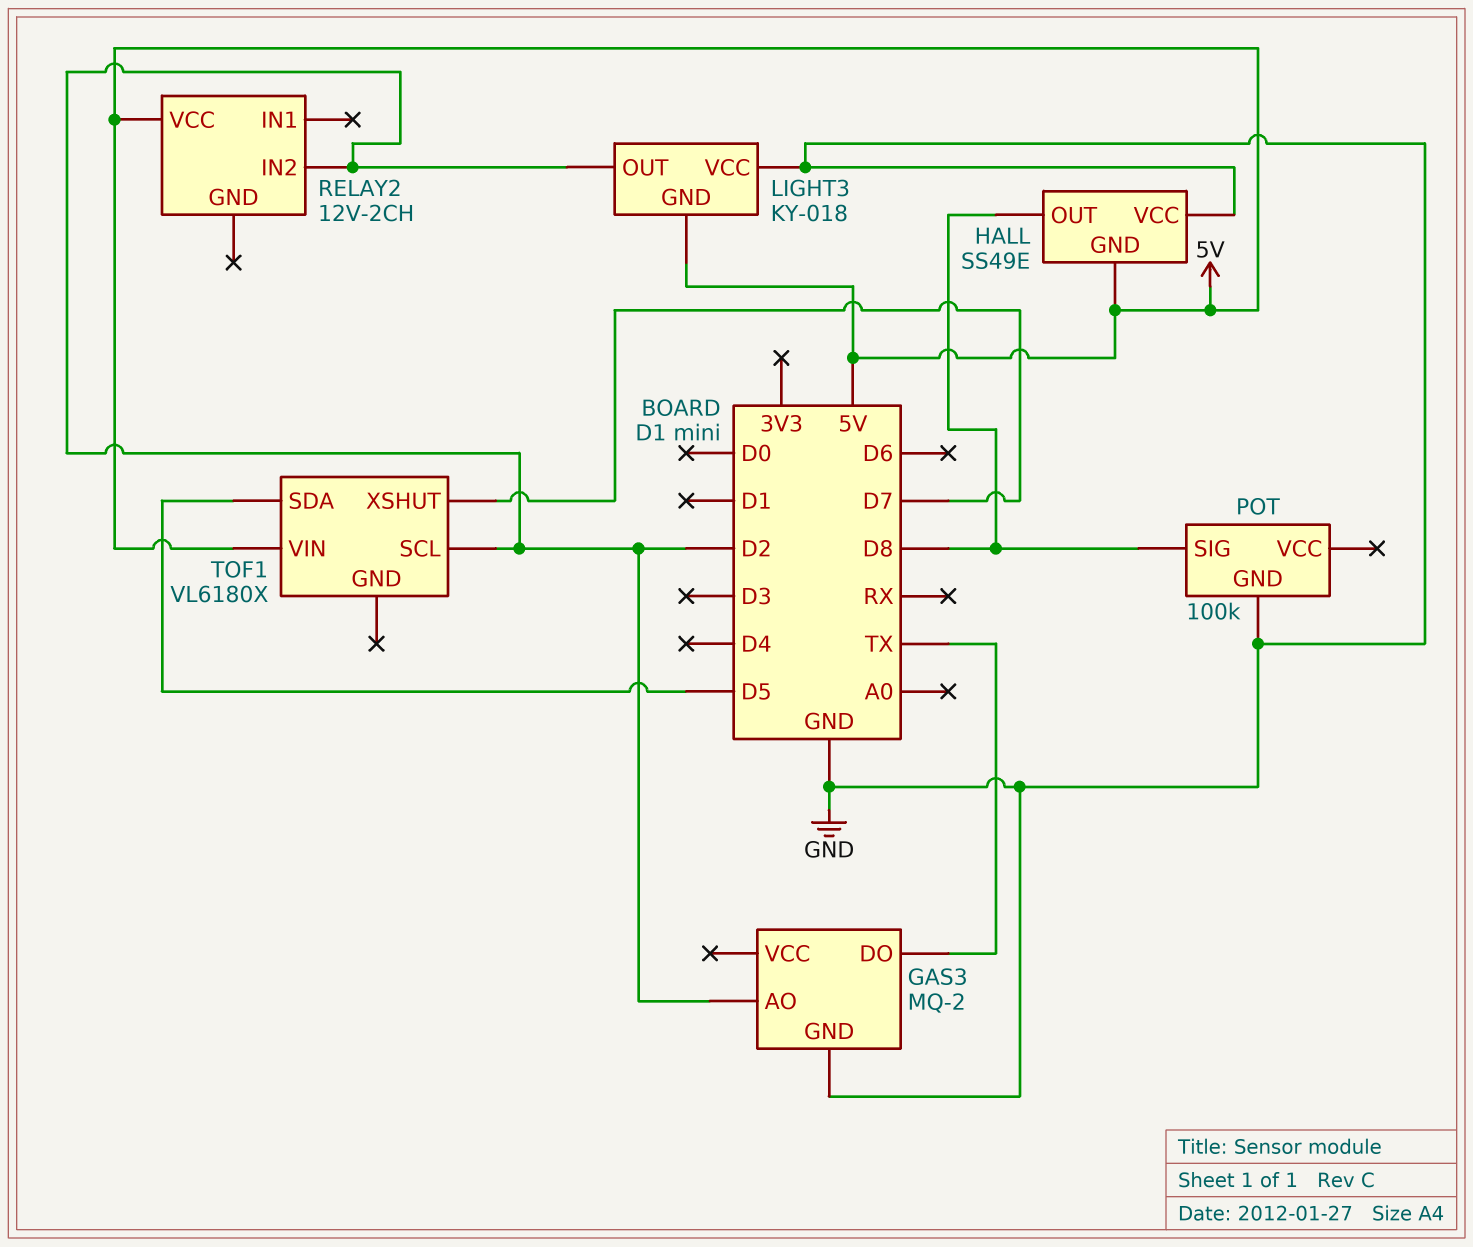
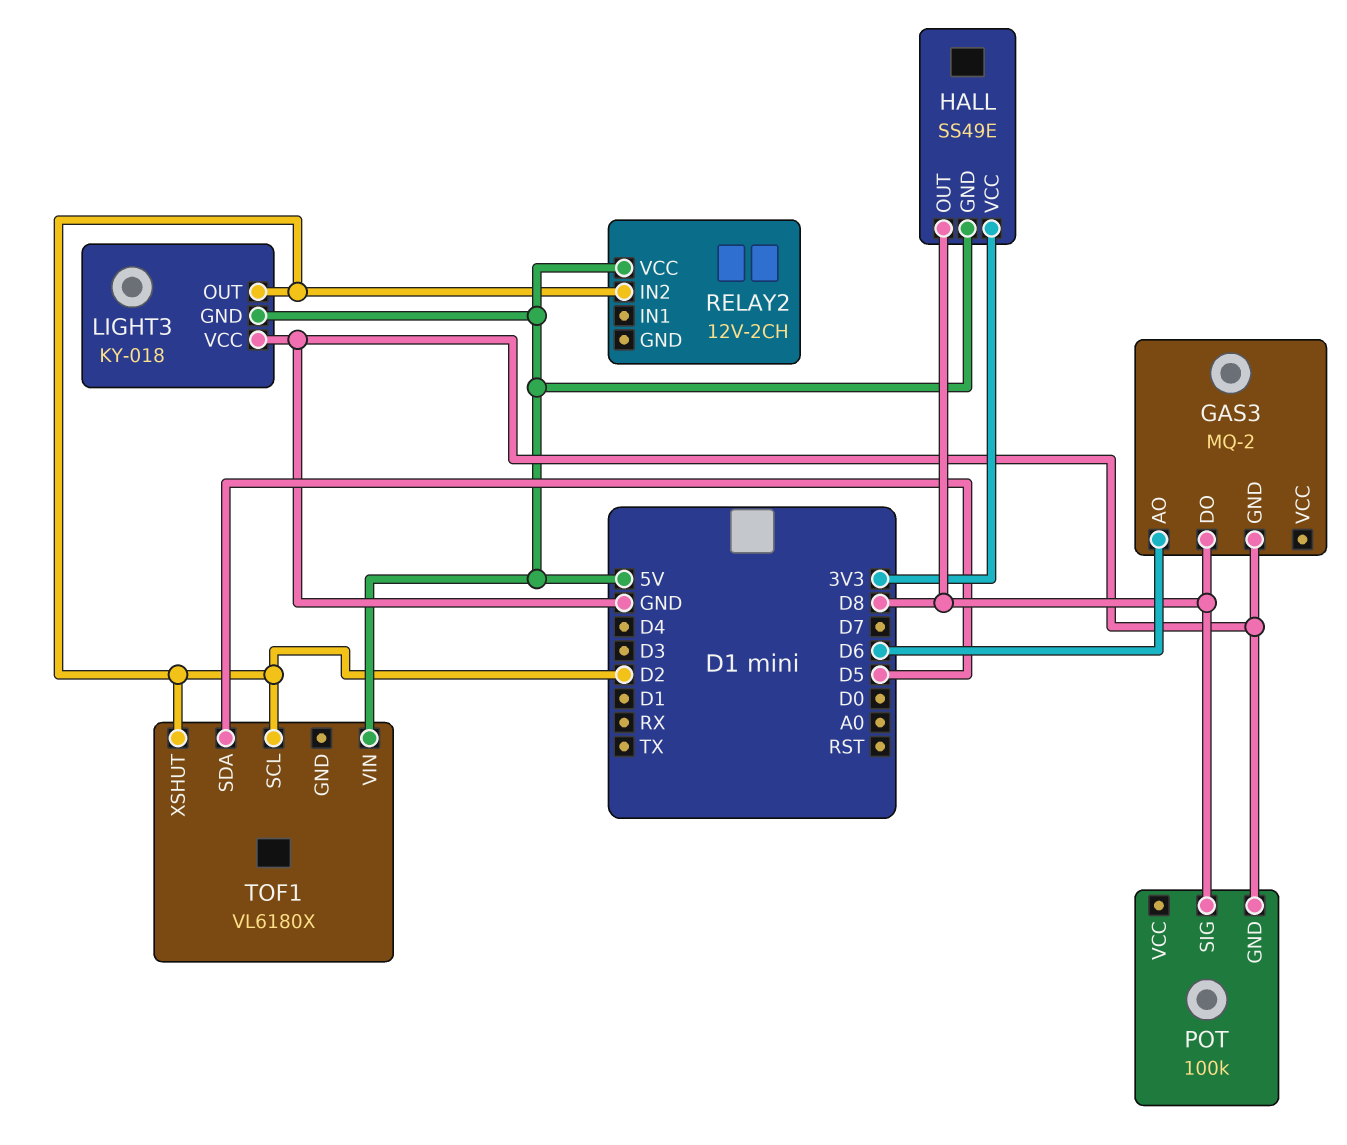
GAS3 pin AO: D2 -> D6
GAS3 pin DO: TX -> D8
HALL pin VCC: GND -> 3V3
TOF1 pin XSHUT: D7 -> D2

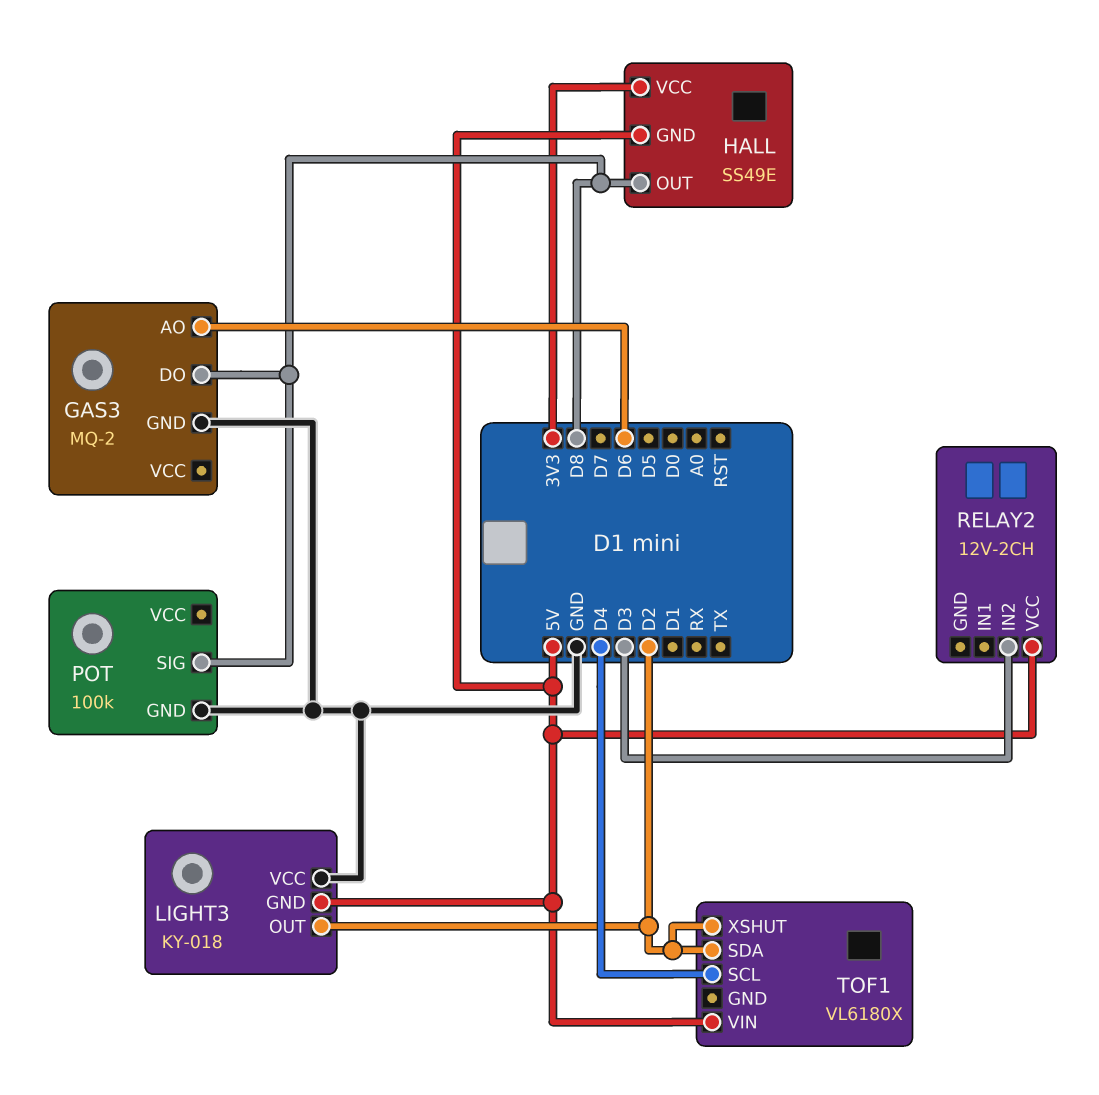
RELAY2 pin IN2: D2 -> D3
TOF1 pin SCL: D2 -> D4
TOF1 pin SDA: D5 -> D2

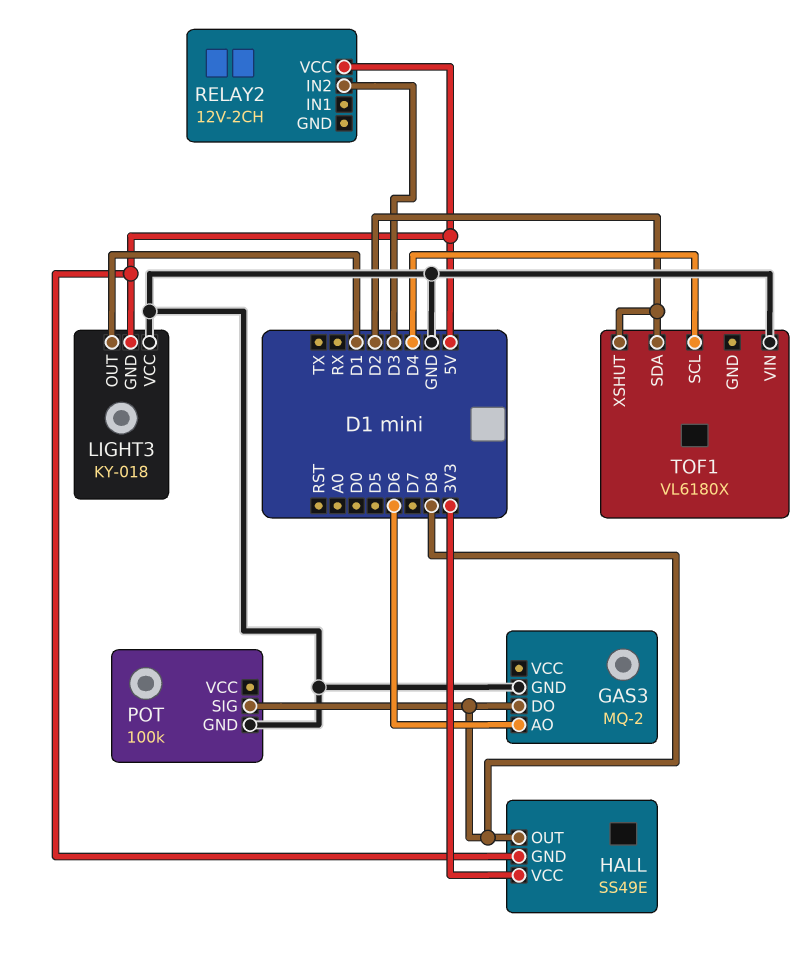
LIGHT3 pin OUT: D2 -> D1
TOF1 pin VIN: 5V -> GND

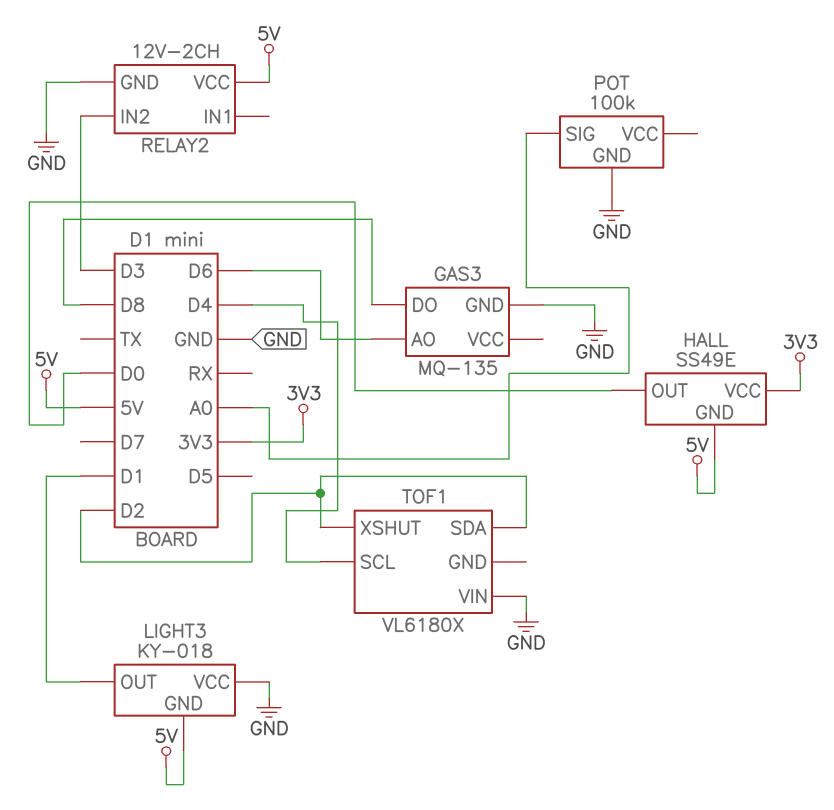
GAS3: MQ-2 -> MQ-135
HALL pin OUT: D8 -> D0
POT pin SIG: D8 -> A0
RELAY2 pin GND: none -> GND

